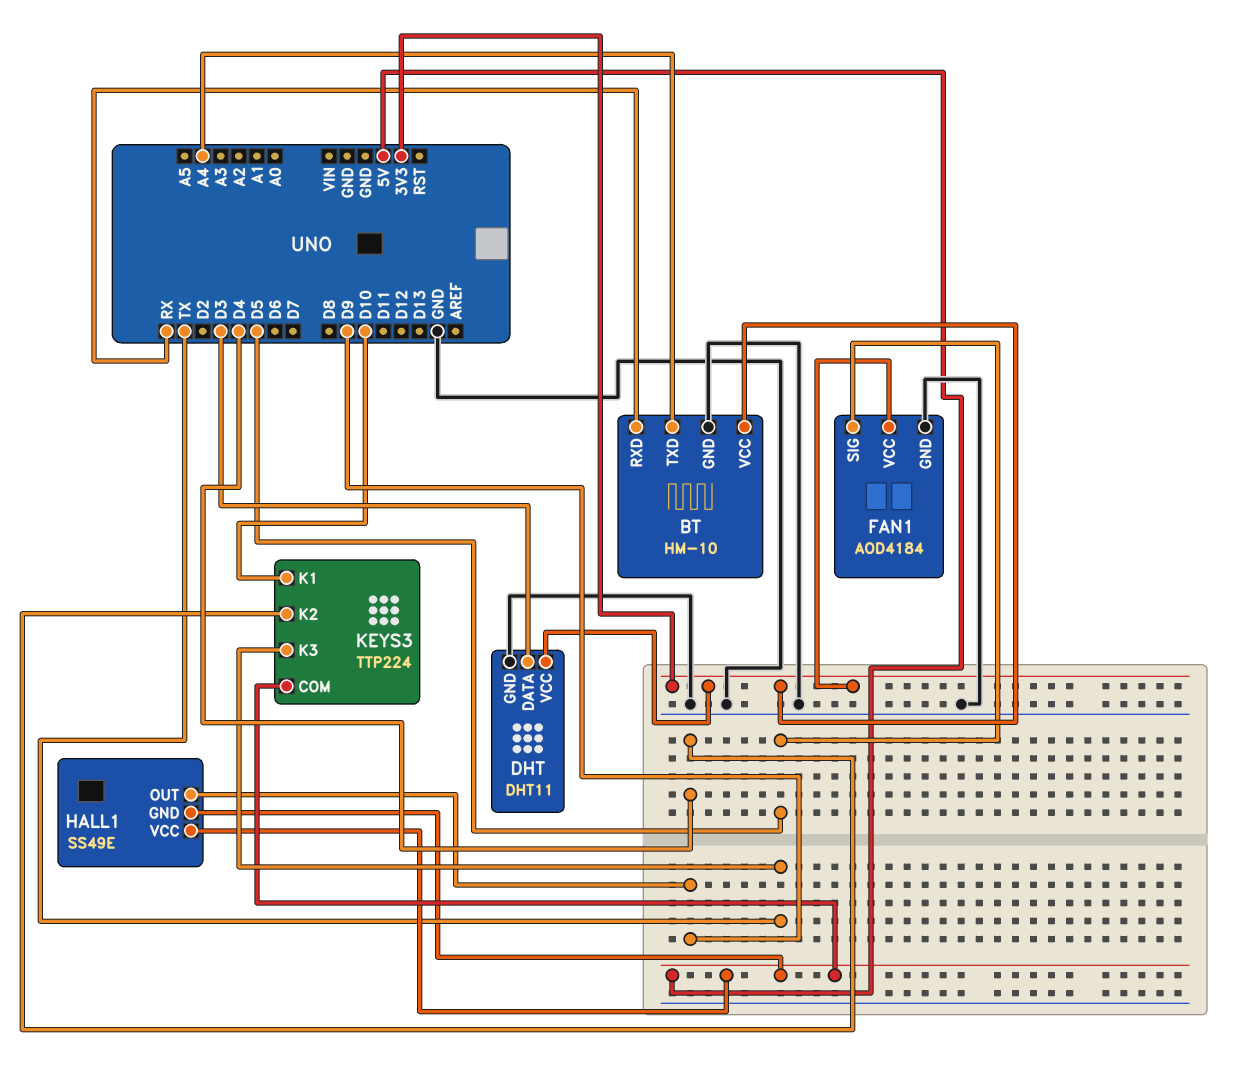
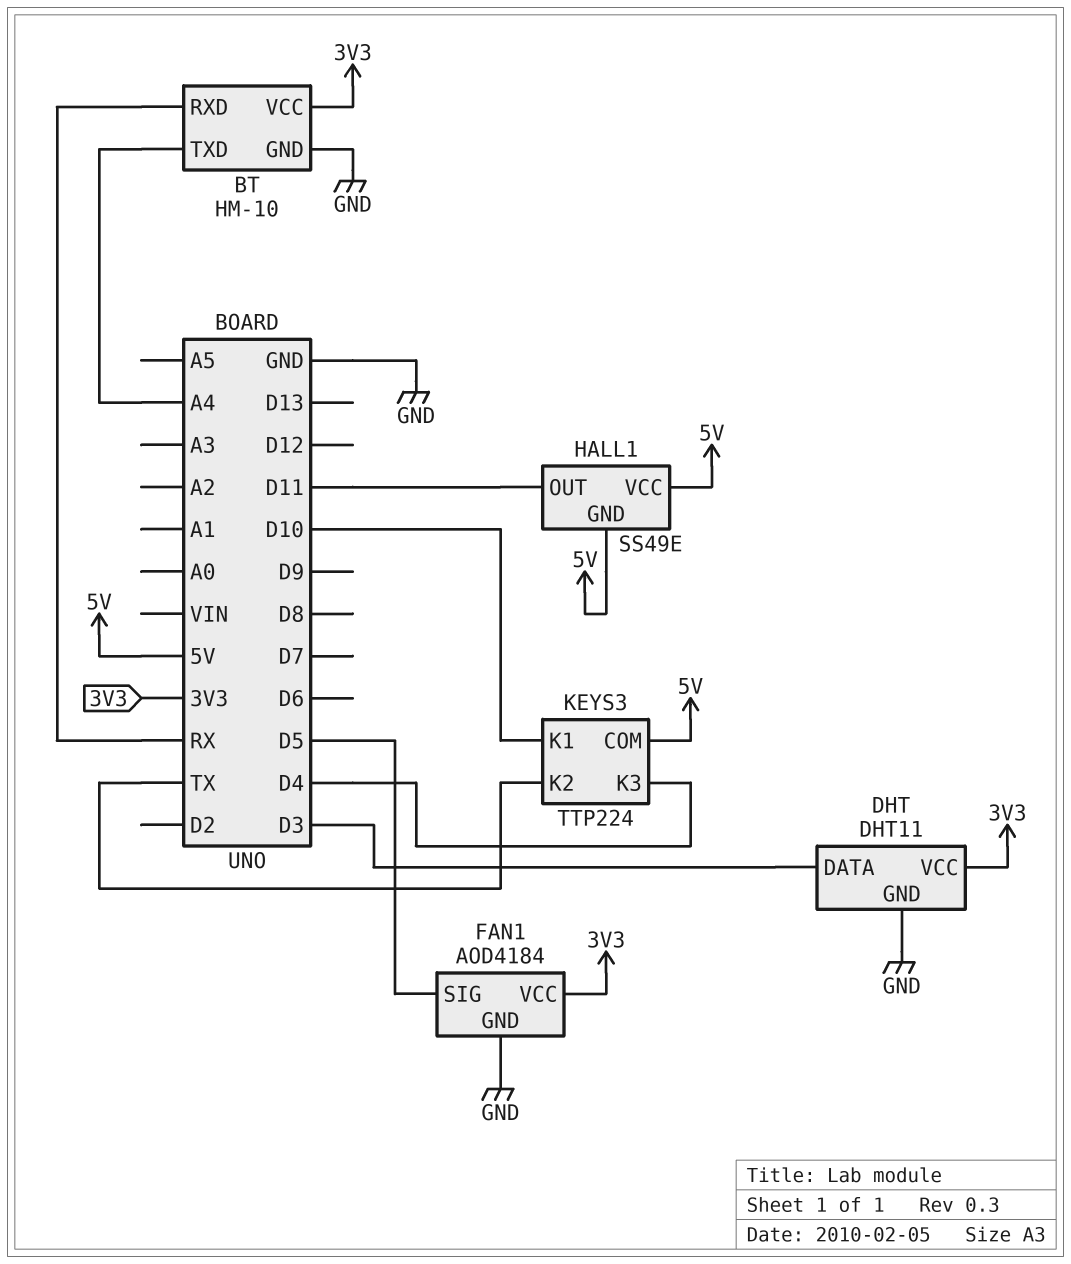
HALL1 pin OUT: D9 -> D11
KEYS3 pin K2: D4 -> TX
KEYS3 pin K3: TX -> D4

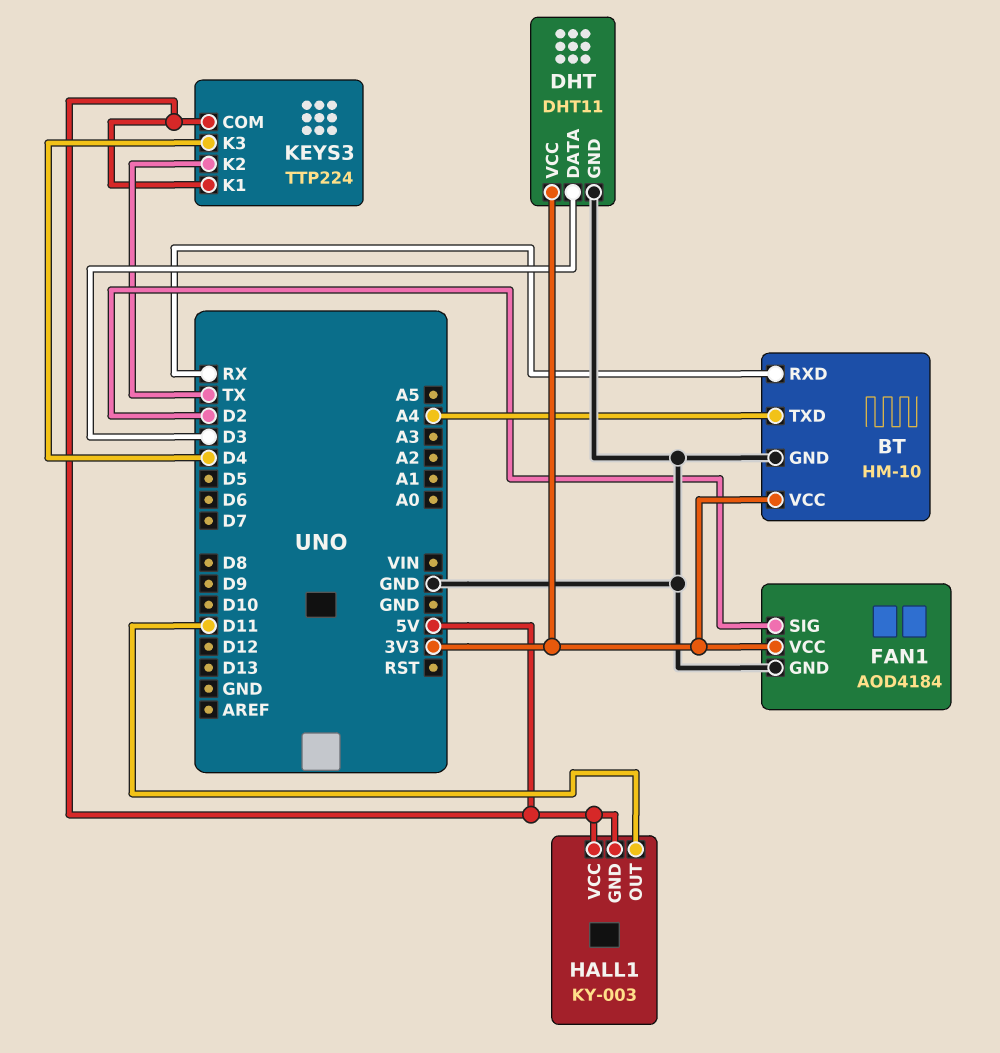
FAN1 pin SIG: D5 -> D2
HALL1: SS49E -> KY-003
KEYS3 pin K1: D10 -> 5V

